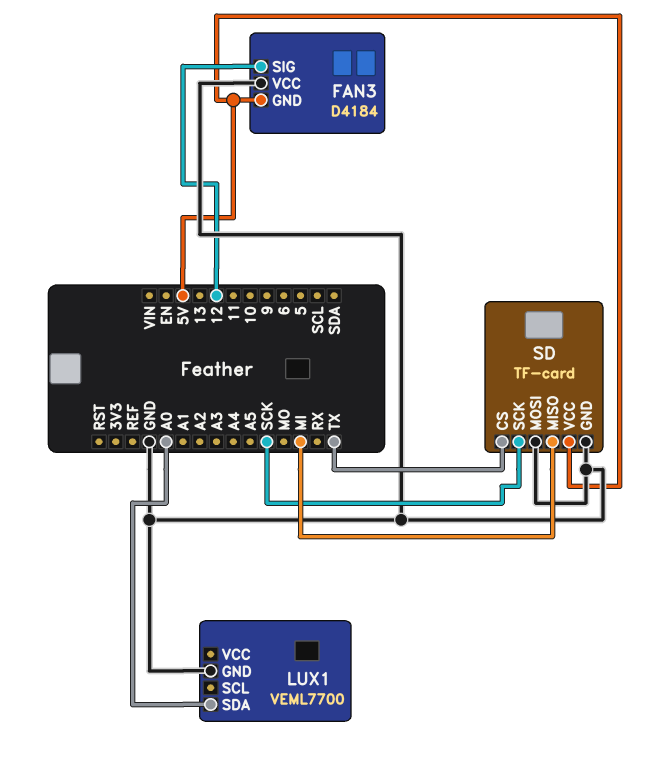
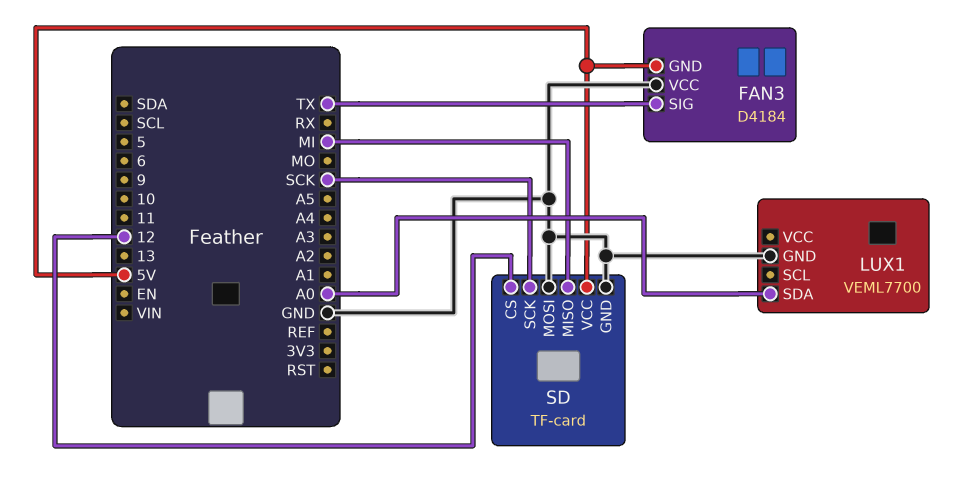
FAN3 pin SIG: 12 -> TX
SD pin CS: TX -> 12

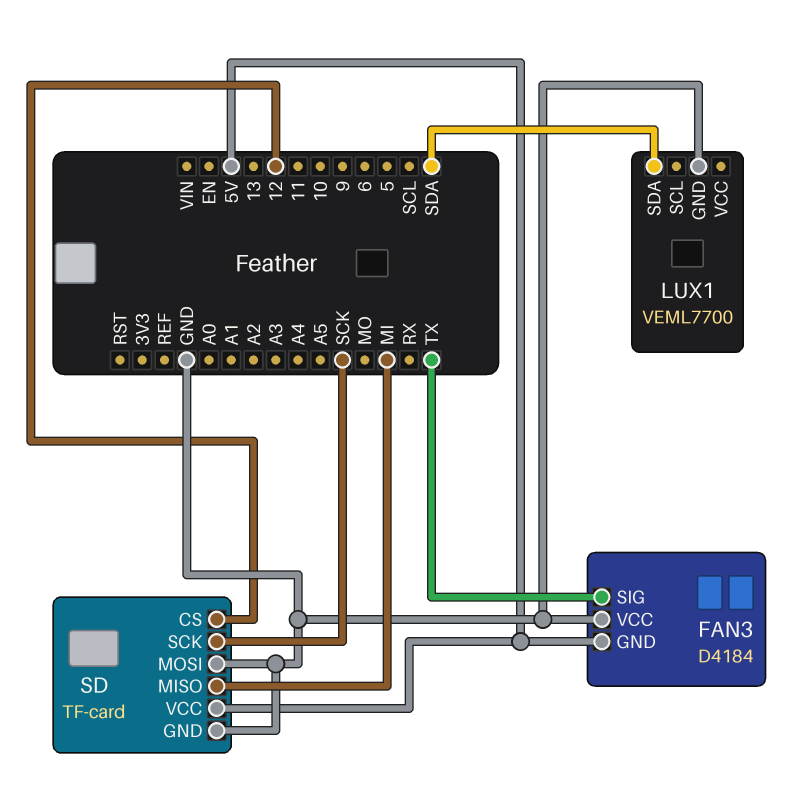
LUX1 pin SDA: A0 -> SDA

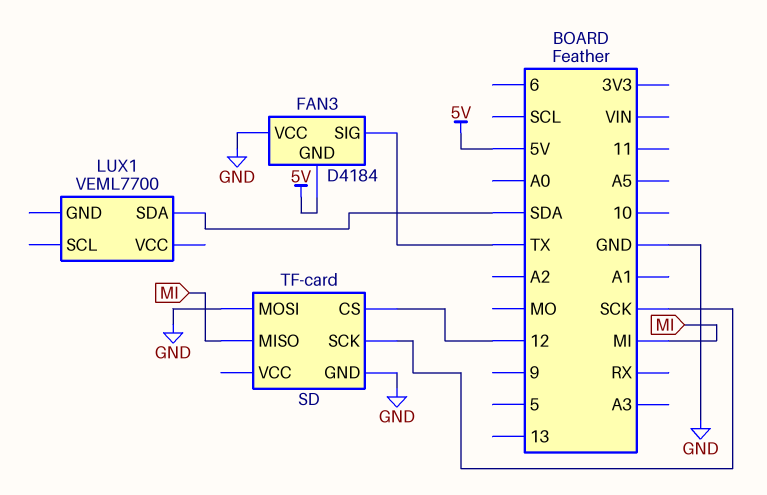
LUX1 pin GND: GND -> none
SD pin VCC: 5V -> none

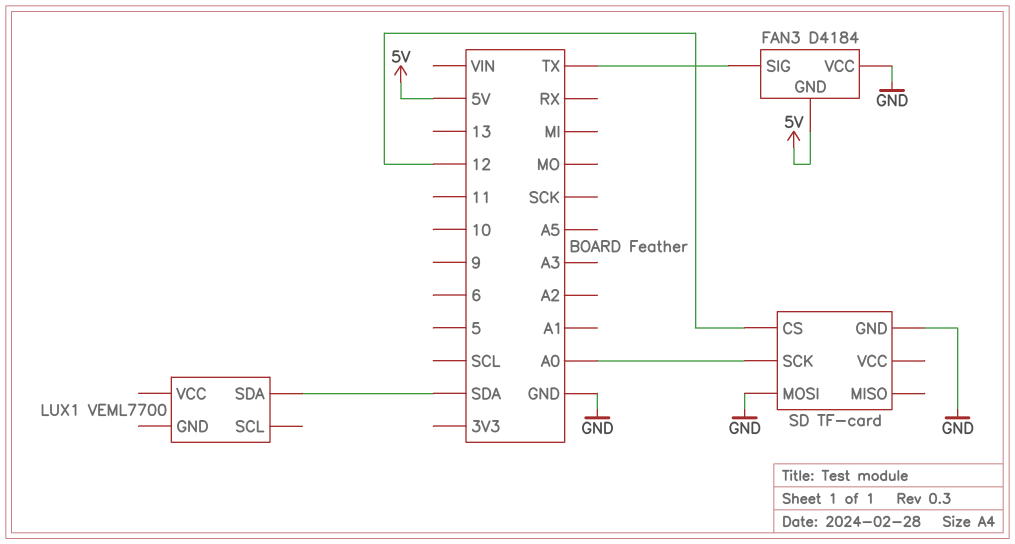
SD pin MISO: MI -> none
SD pin SCK: SCK -> A0

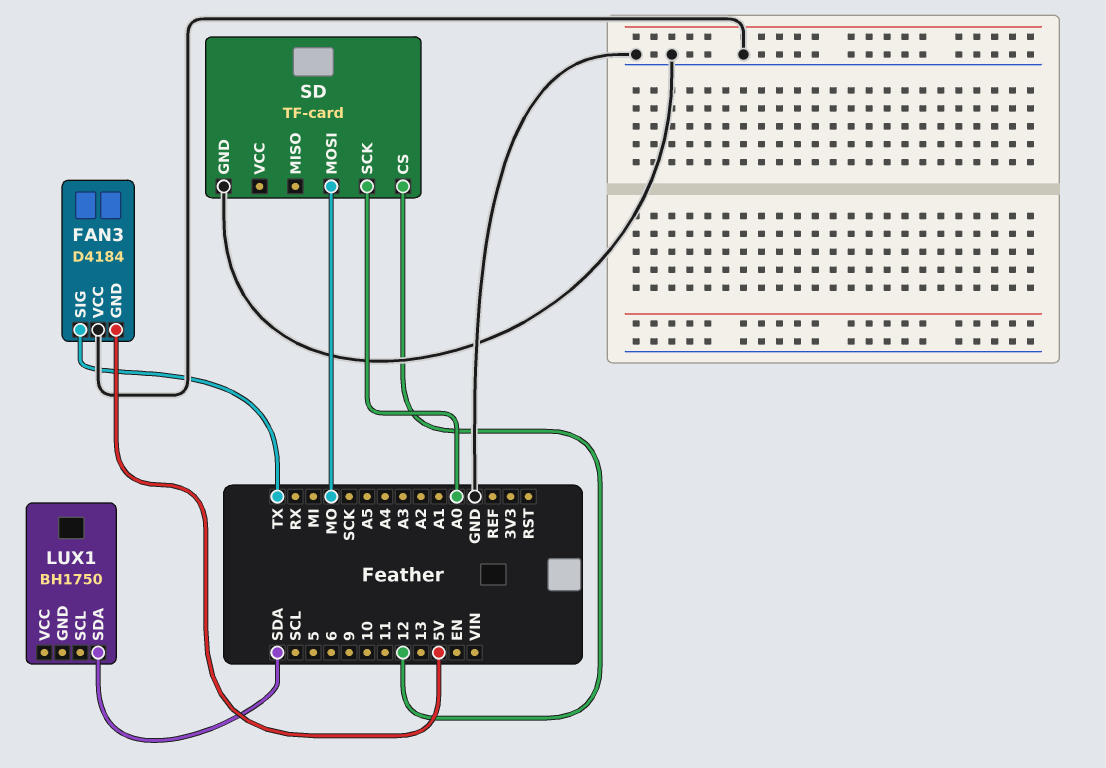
LUX1: VEML7700 -> BH1750
SD pin MOSI: GND -> MO

